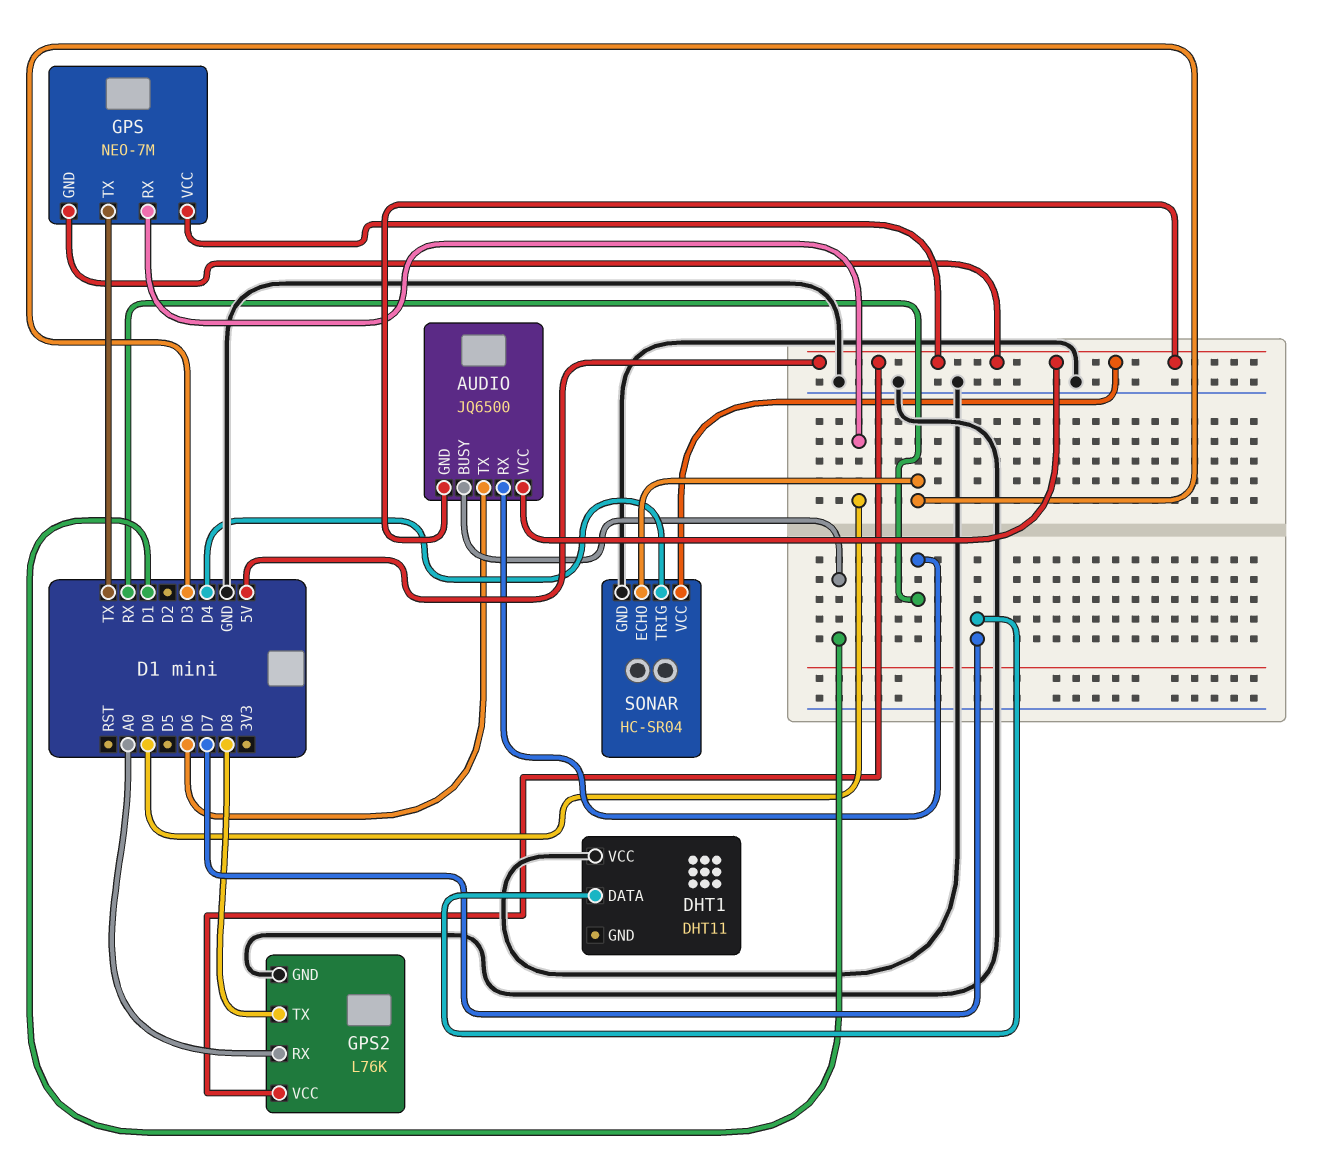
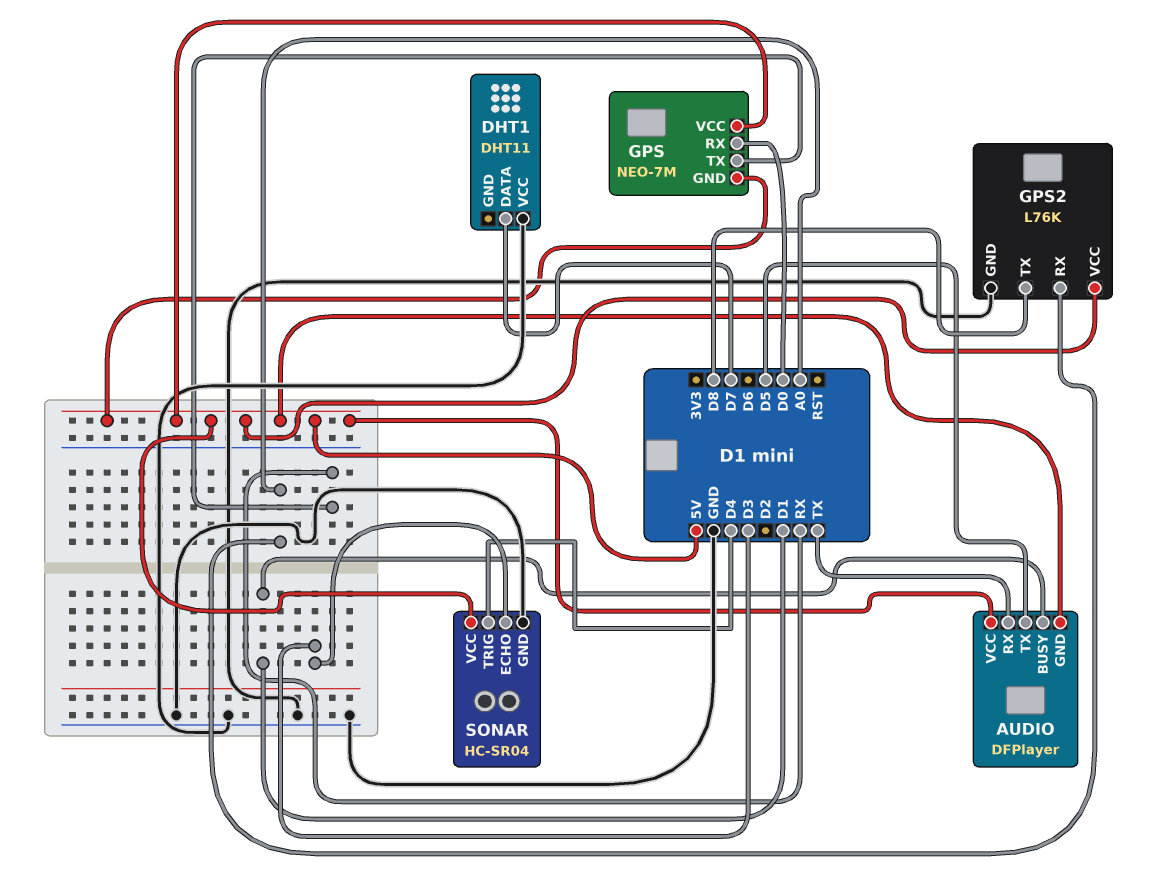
AUDIO: JQ6500 -> DFPlayer
AUDIO pin RX: RX -> TX
AUDIO pin TX: D6 -> D5
GPS pin TX: TX -> RX

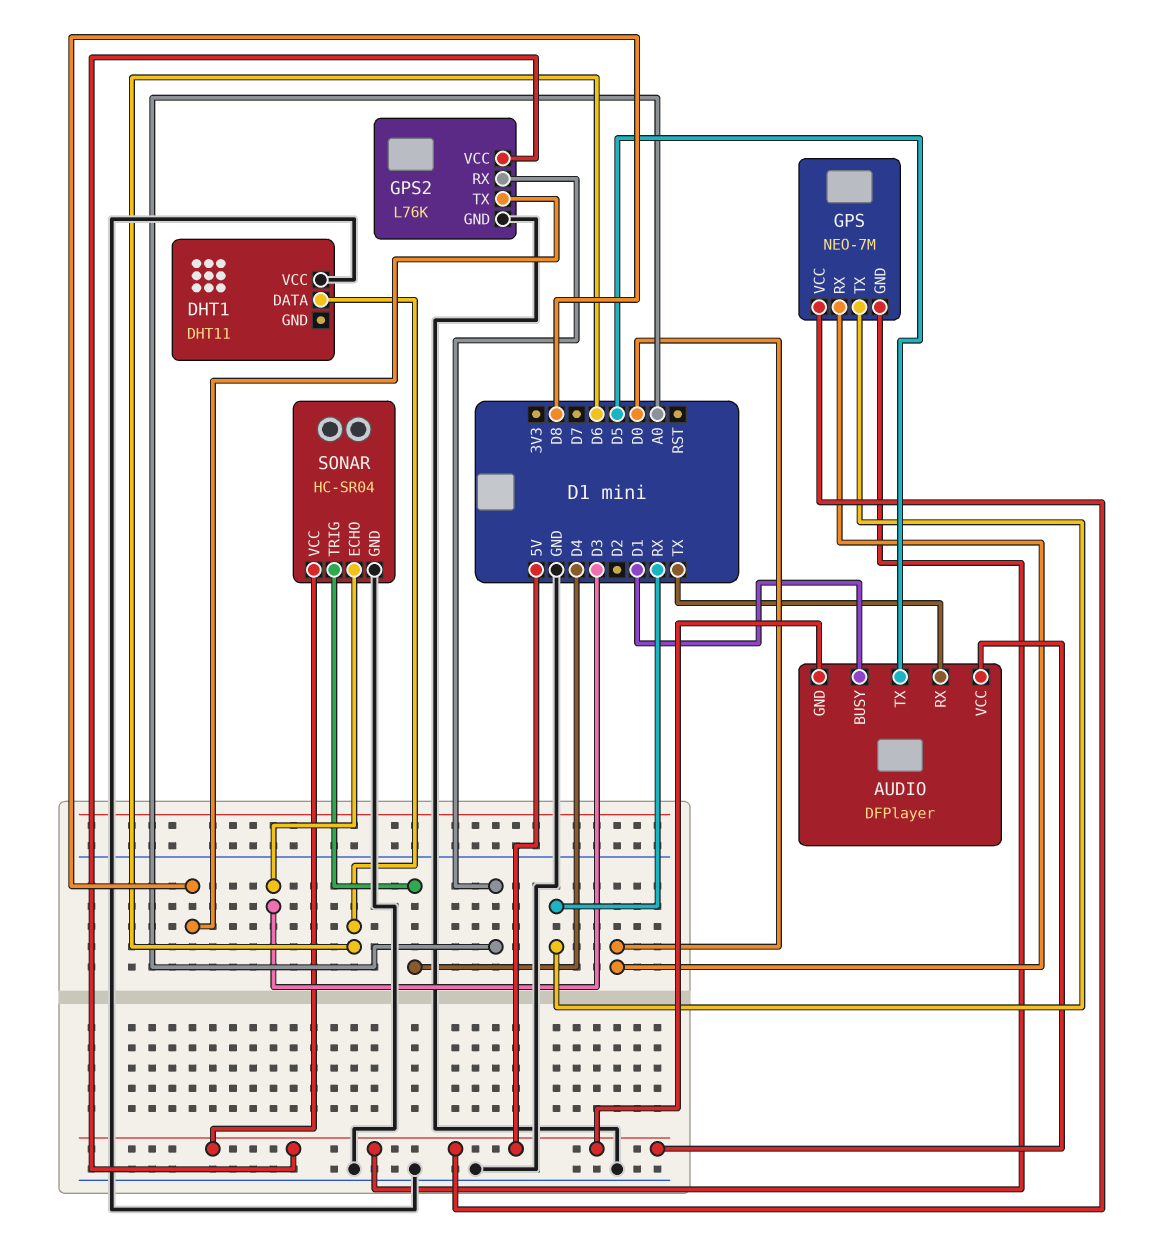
DHT1 pin DATA: D7 -> D6

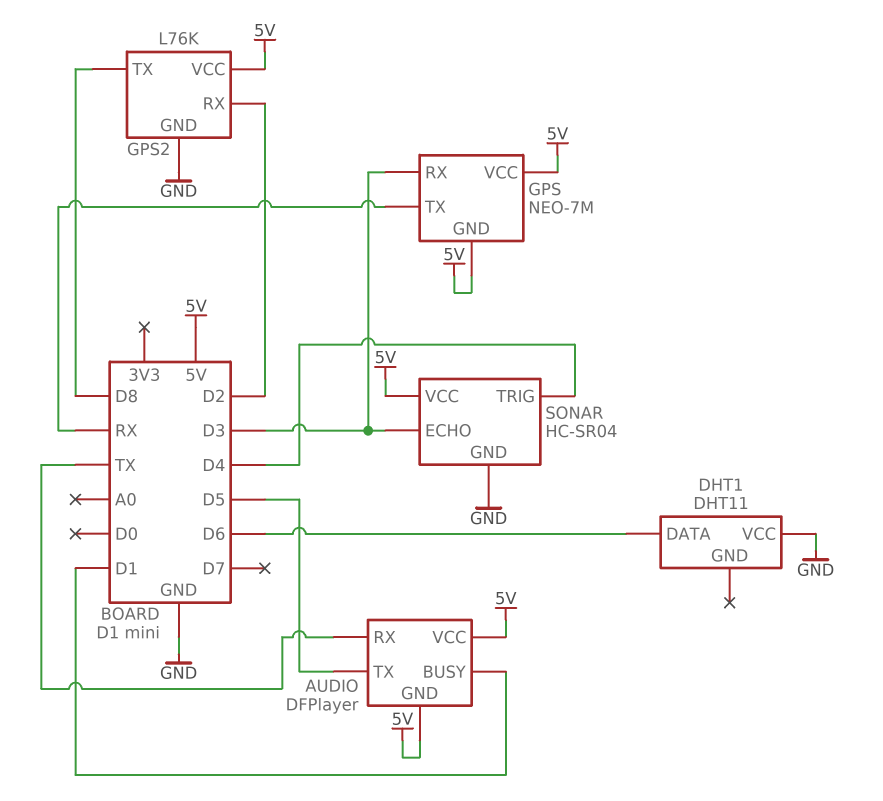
GPS pin RX: D0 -> D3
GPS2 pin RX: A0 -> D2

